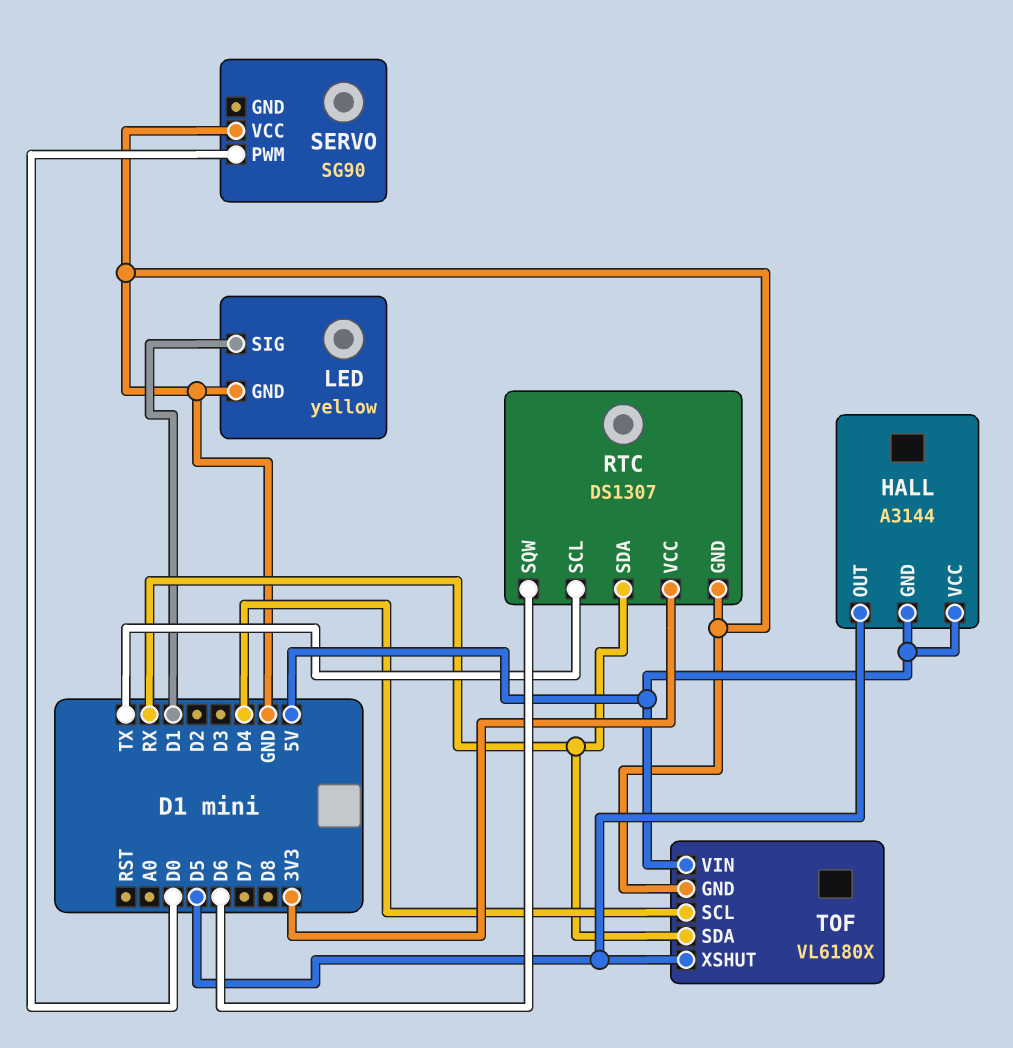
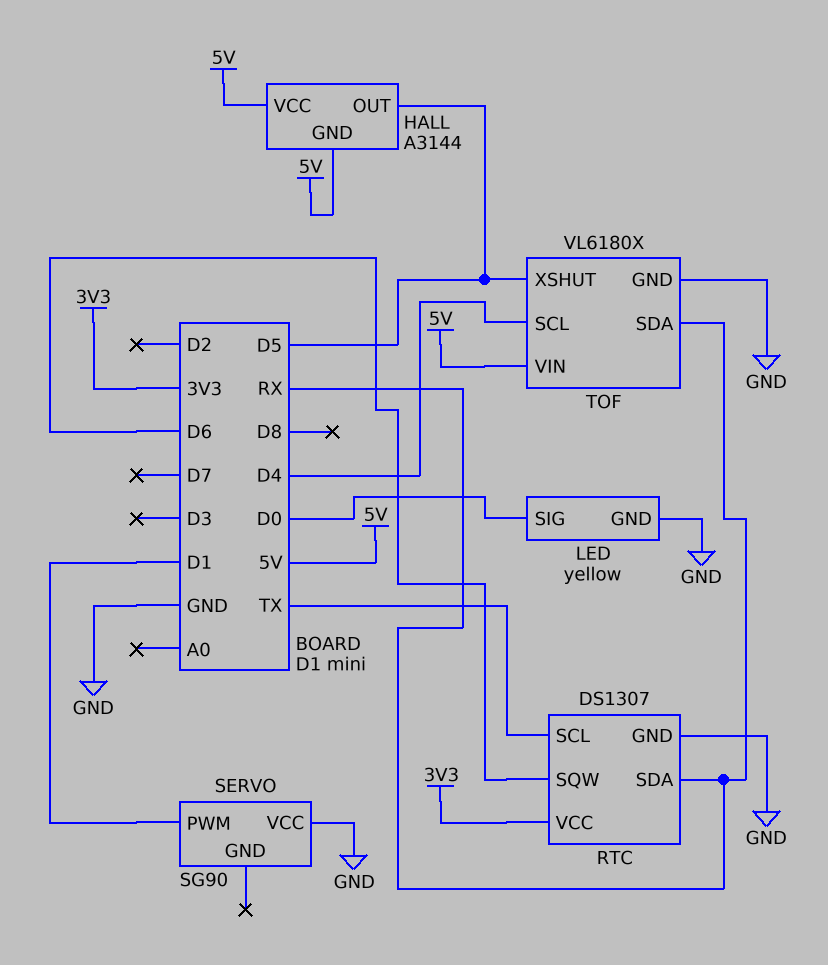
LED pin SIG: D1 -> D0
SERVO pin PWM: D0 -> D1

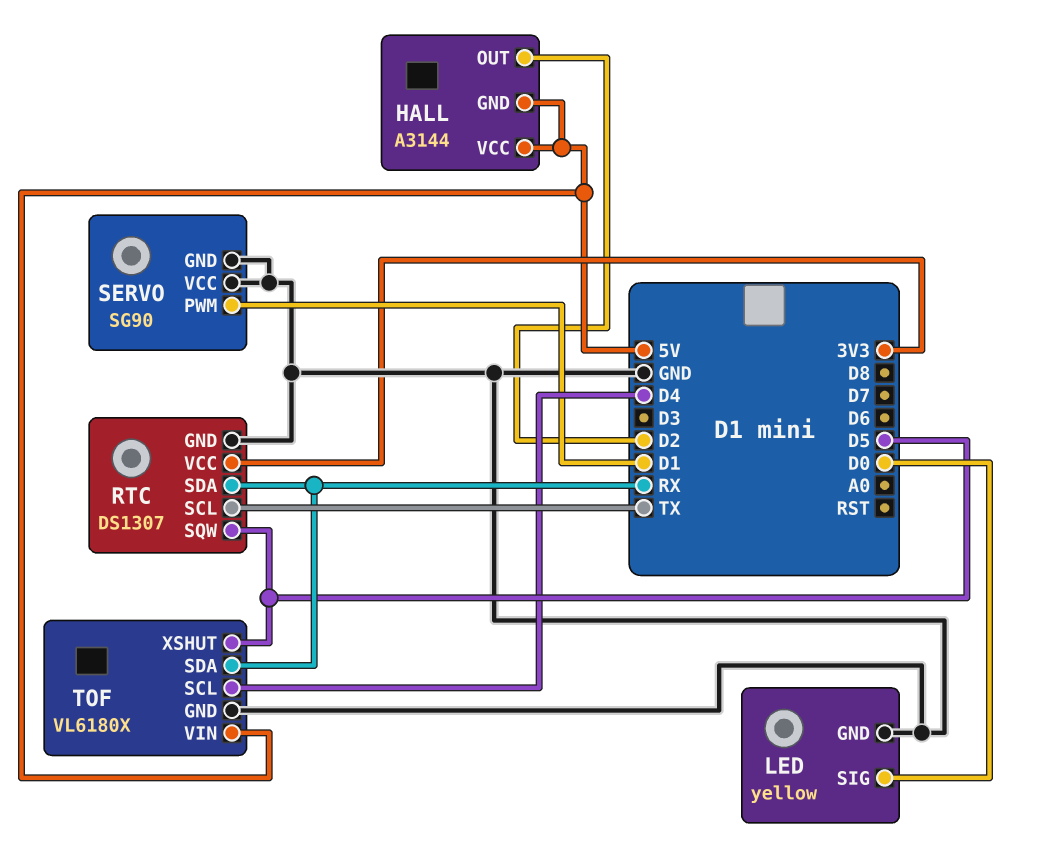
HALL pin OUT: D5 -> D2
RTC pin SQW: D6 -> D5
SERVO pin GND: none -> GND

